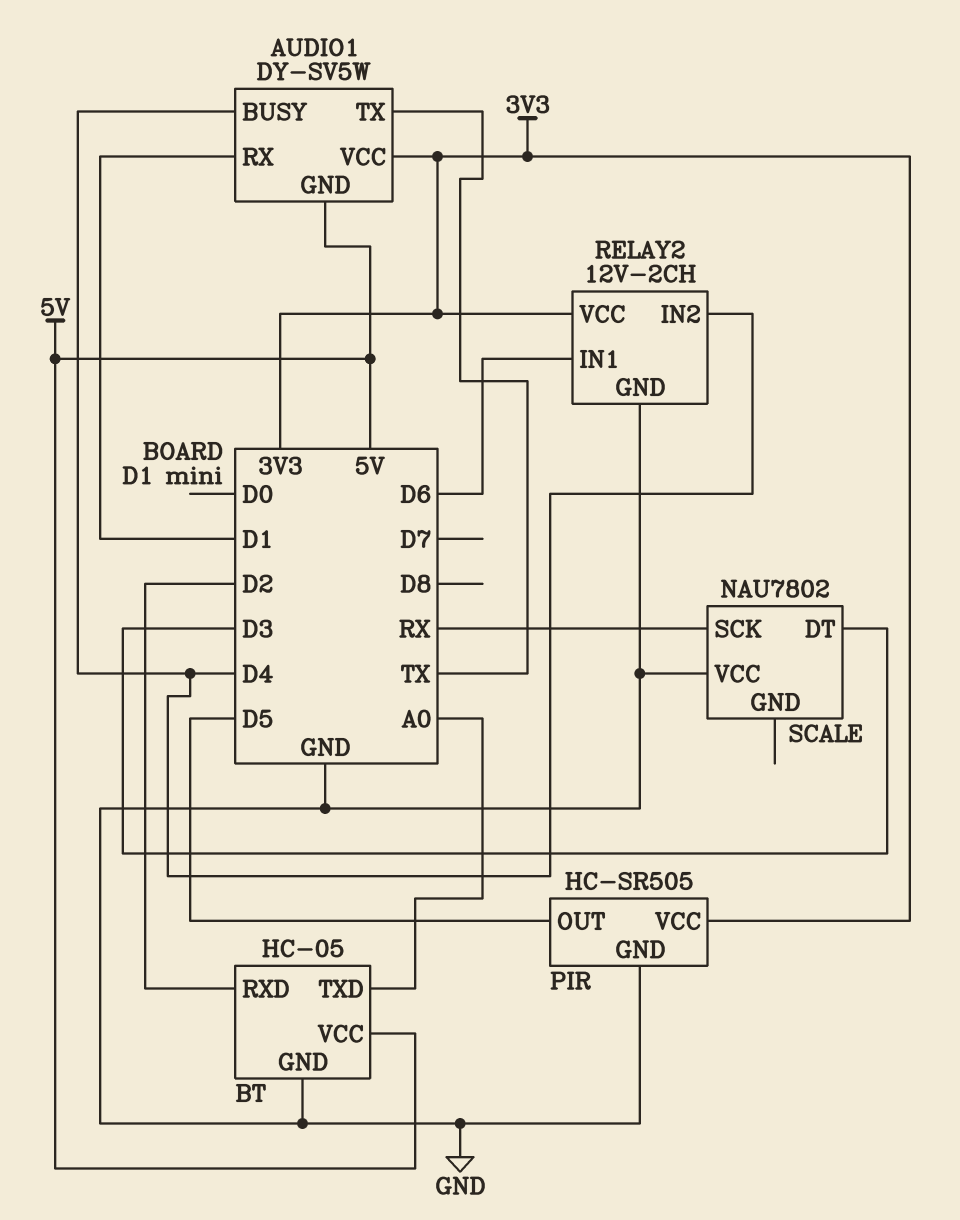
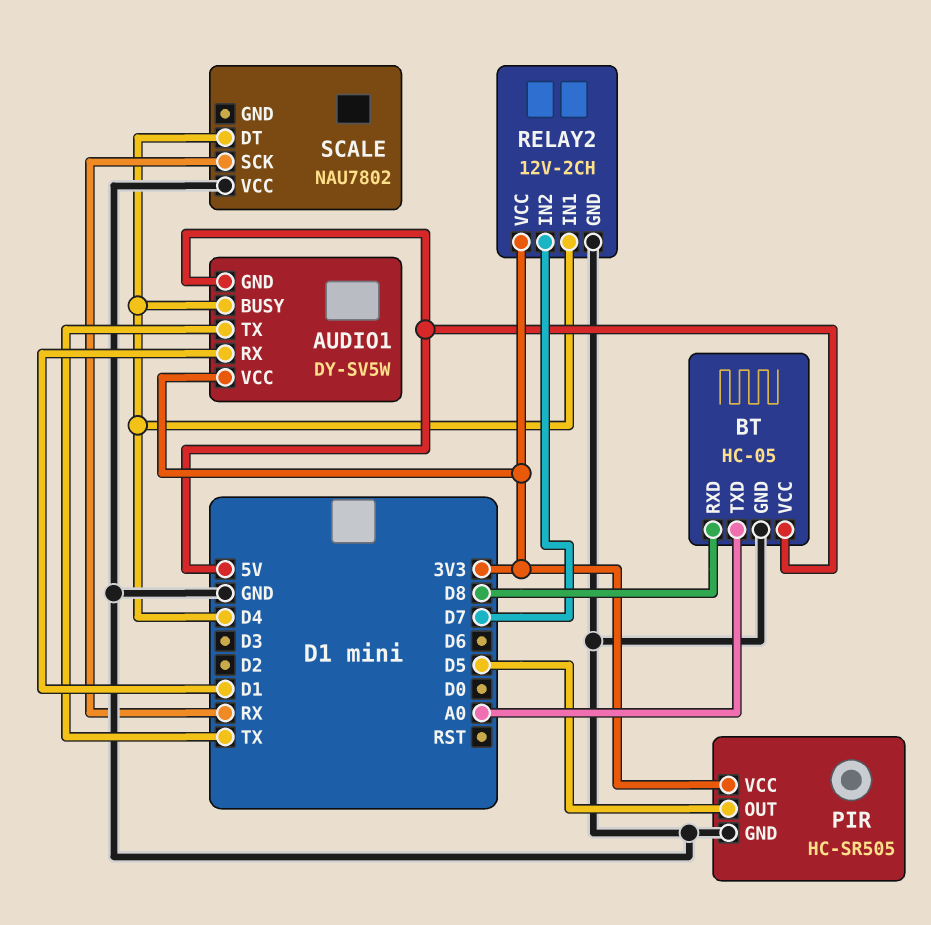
BT pin RXD: D2 -> D8
RELAY2 pin IN1: D6 -> D4
RELAY2 pin IN2: D4 -> D7
SCALE pin DT: D3 -> D4

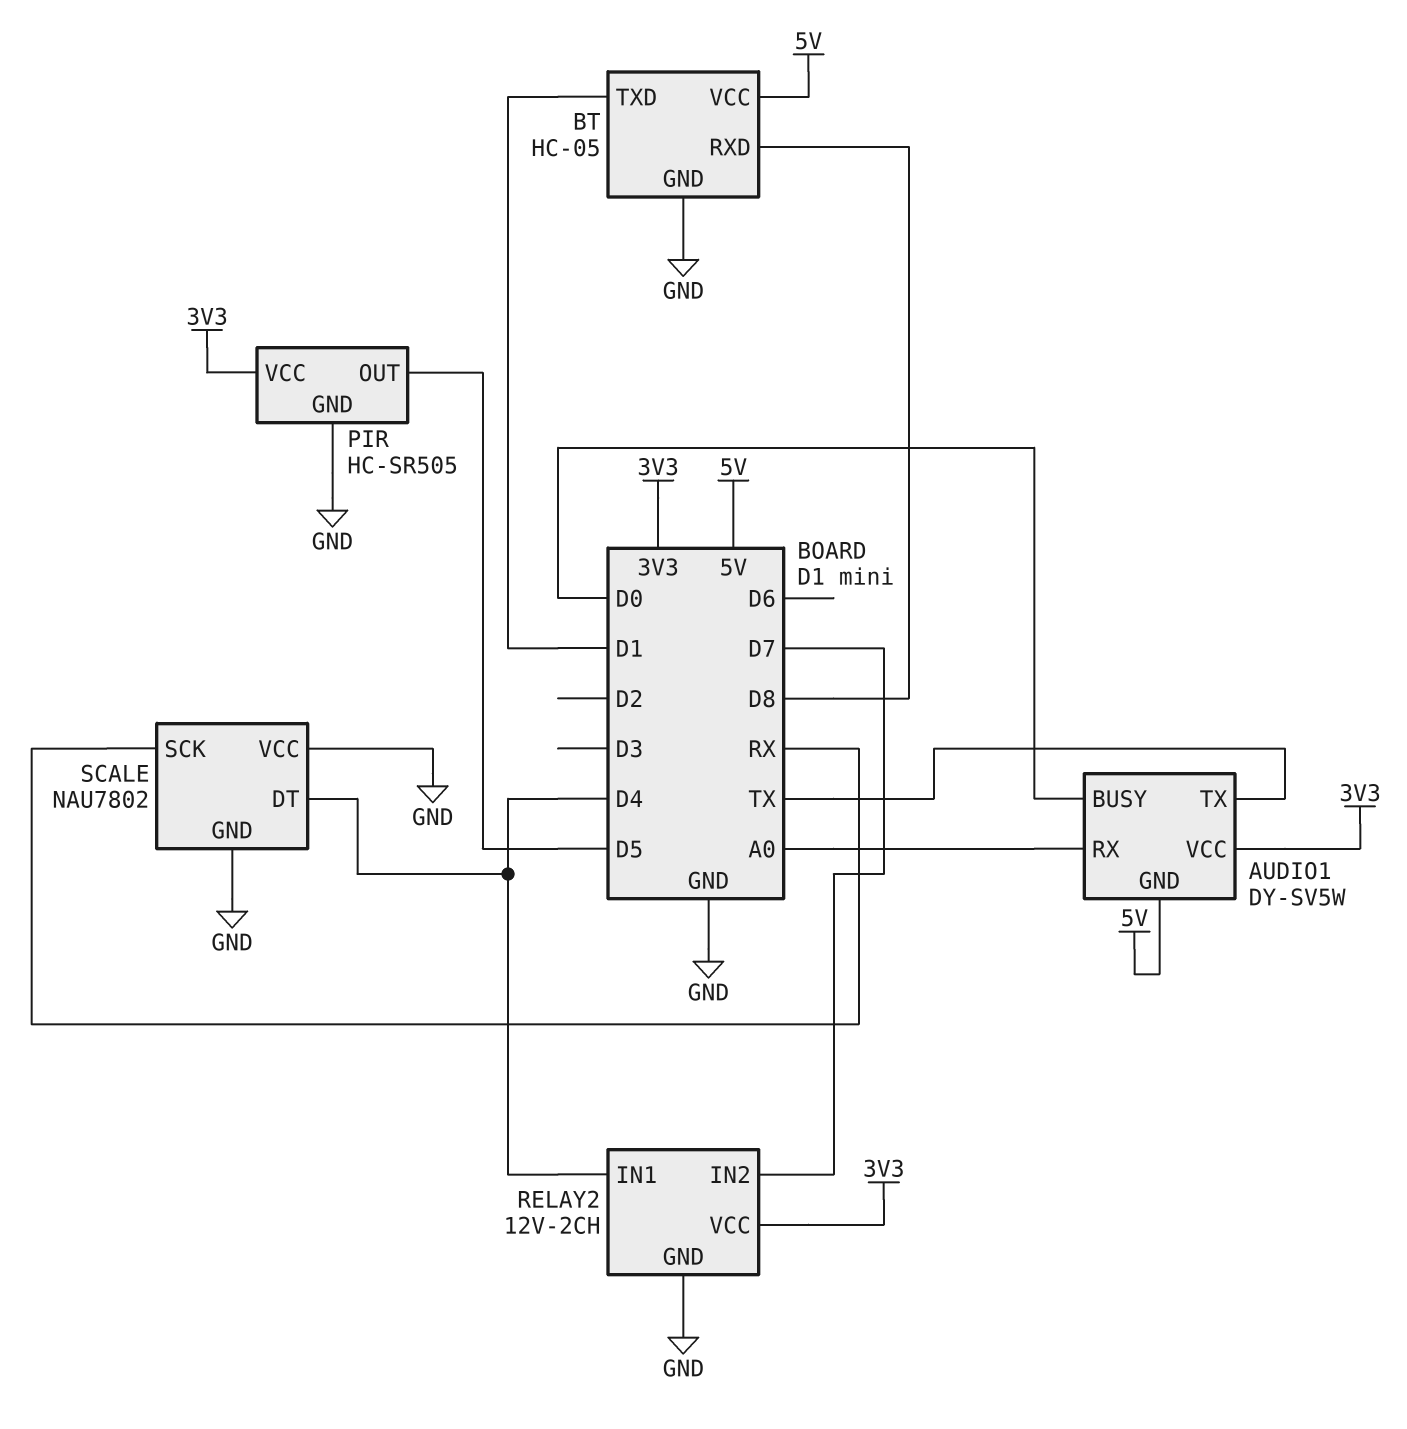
AUDIO1 pin BUSY: D4 -> D0
AUDIO1 pin RX: D1 -> A0
BT pin TXD: A0 -> D1
SCALE pin GND: none -> GND

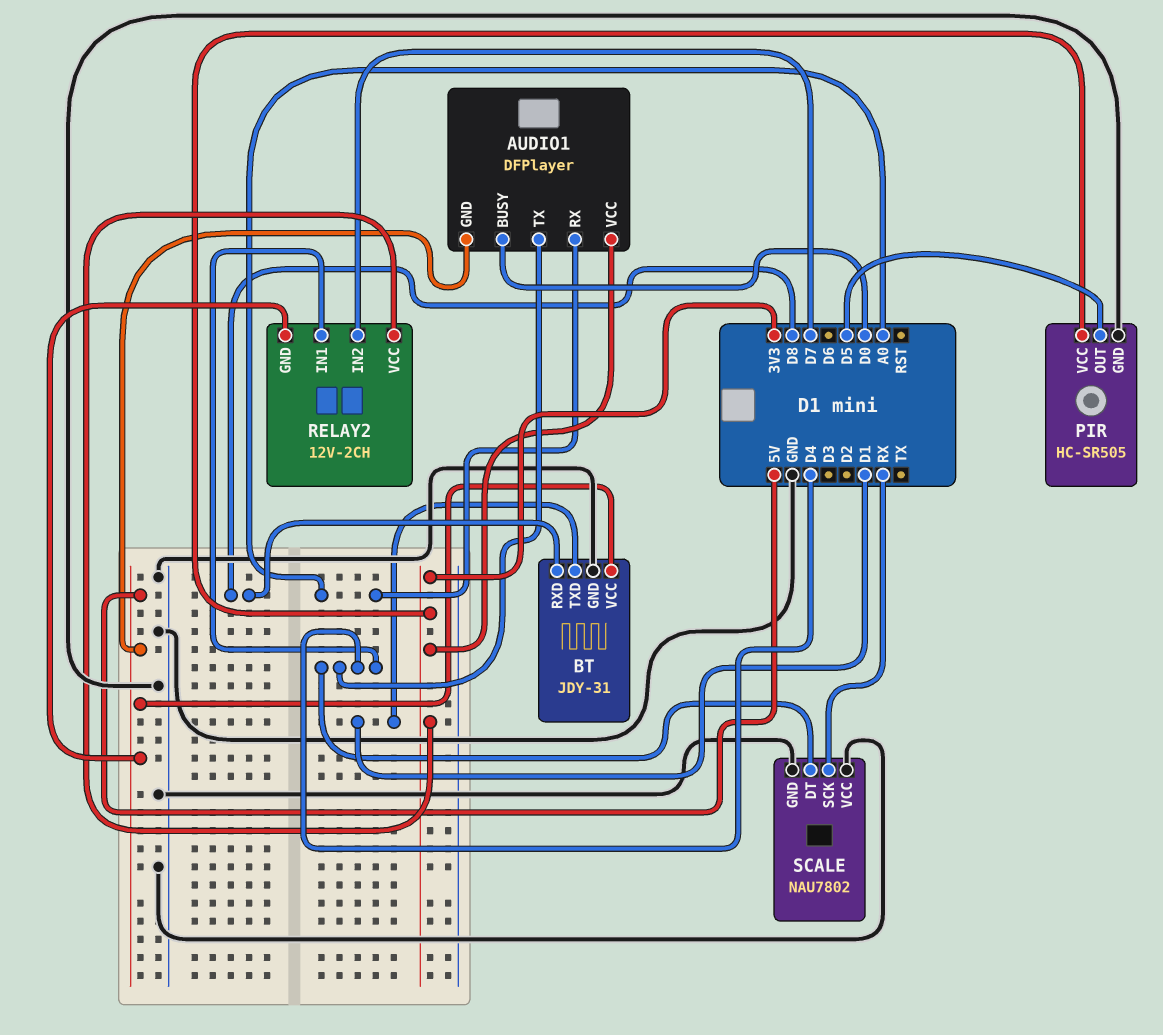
AUDIO1: DY-SV5W -> DFPlayer
AUDIO1 pin TX: TX -> D4
BT: HC-05 -> JDY-31
RELAY2 pin GND: GND -> 5V

